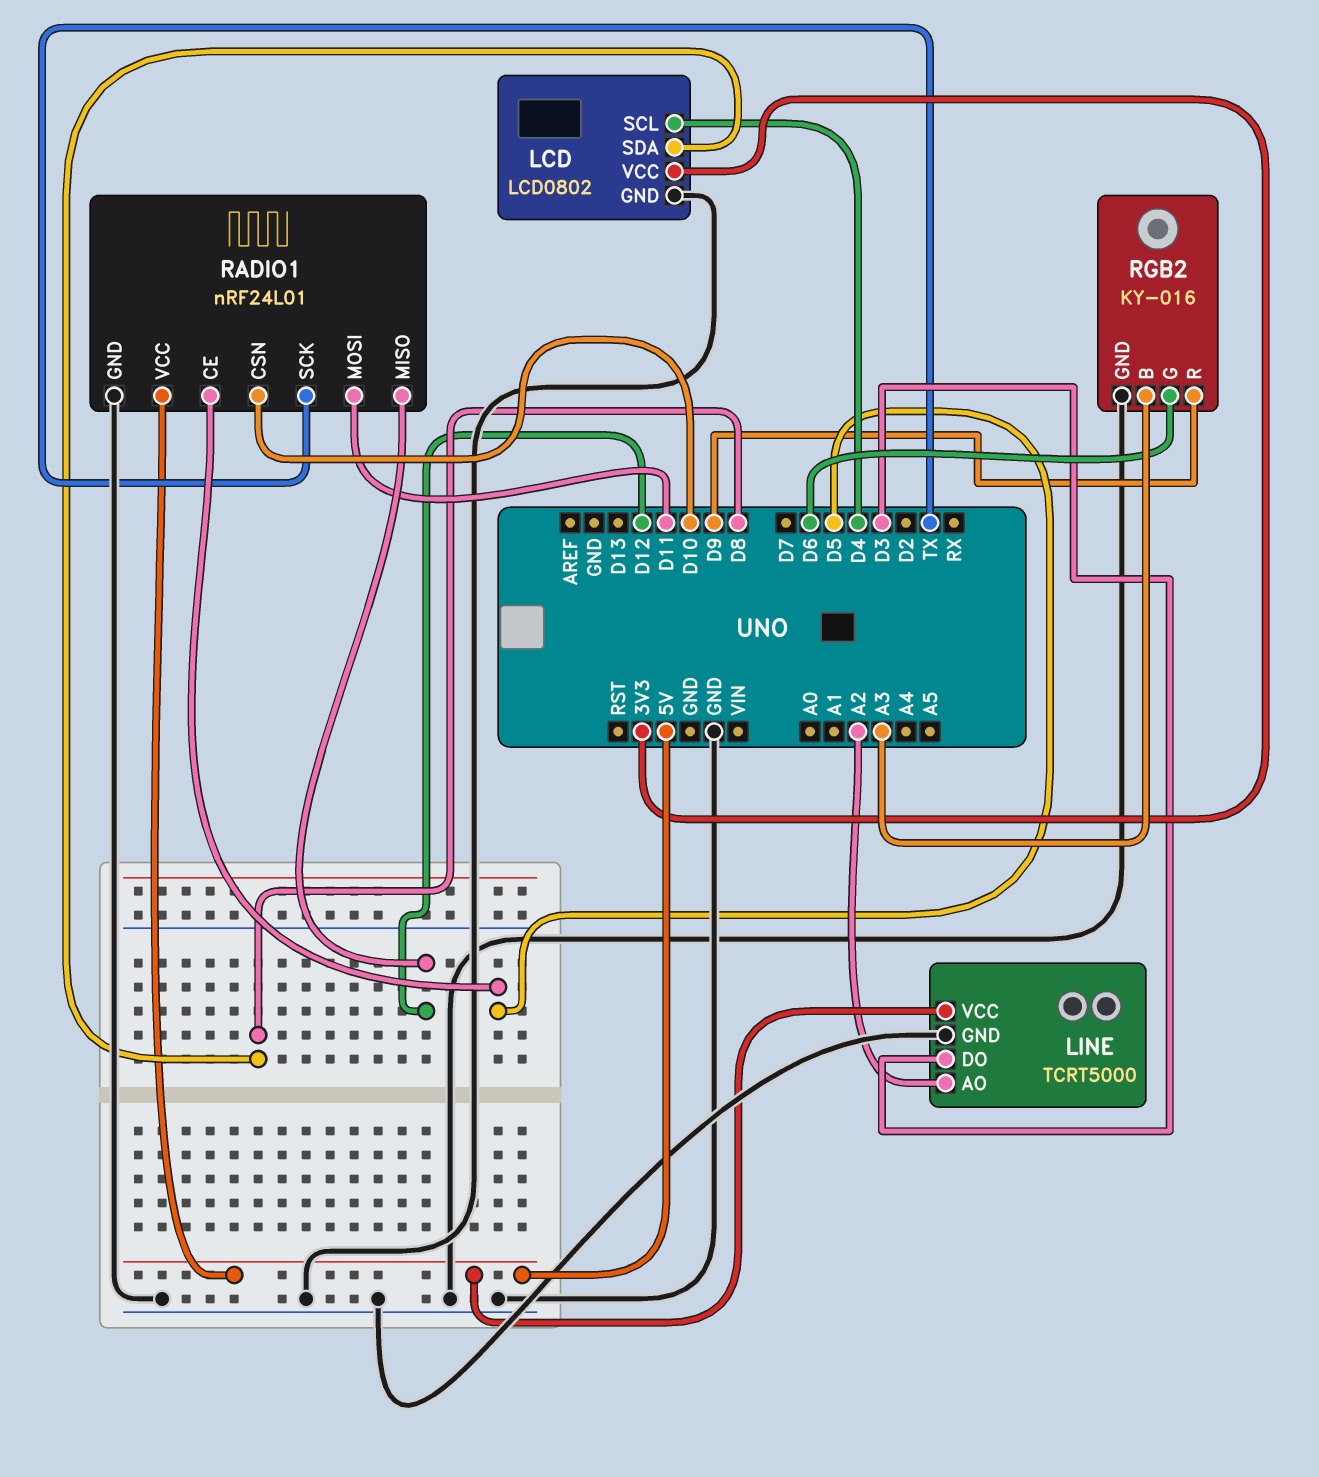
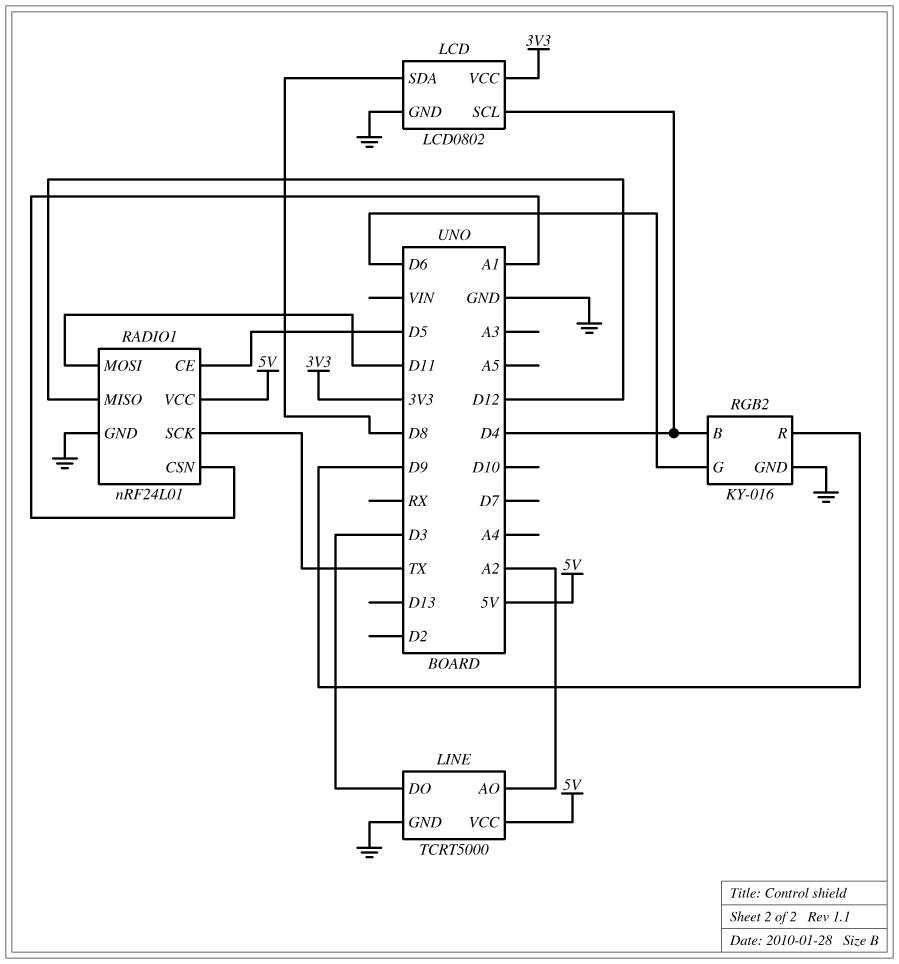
RADIO1 pin CSN: D10 -> A1
RGB2 pin B: A3 -> D4

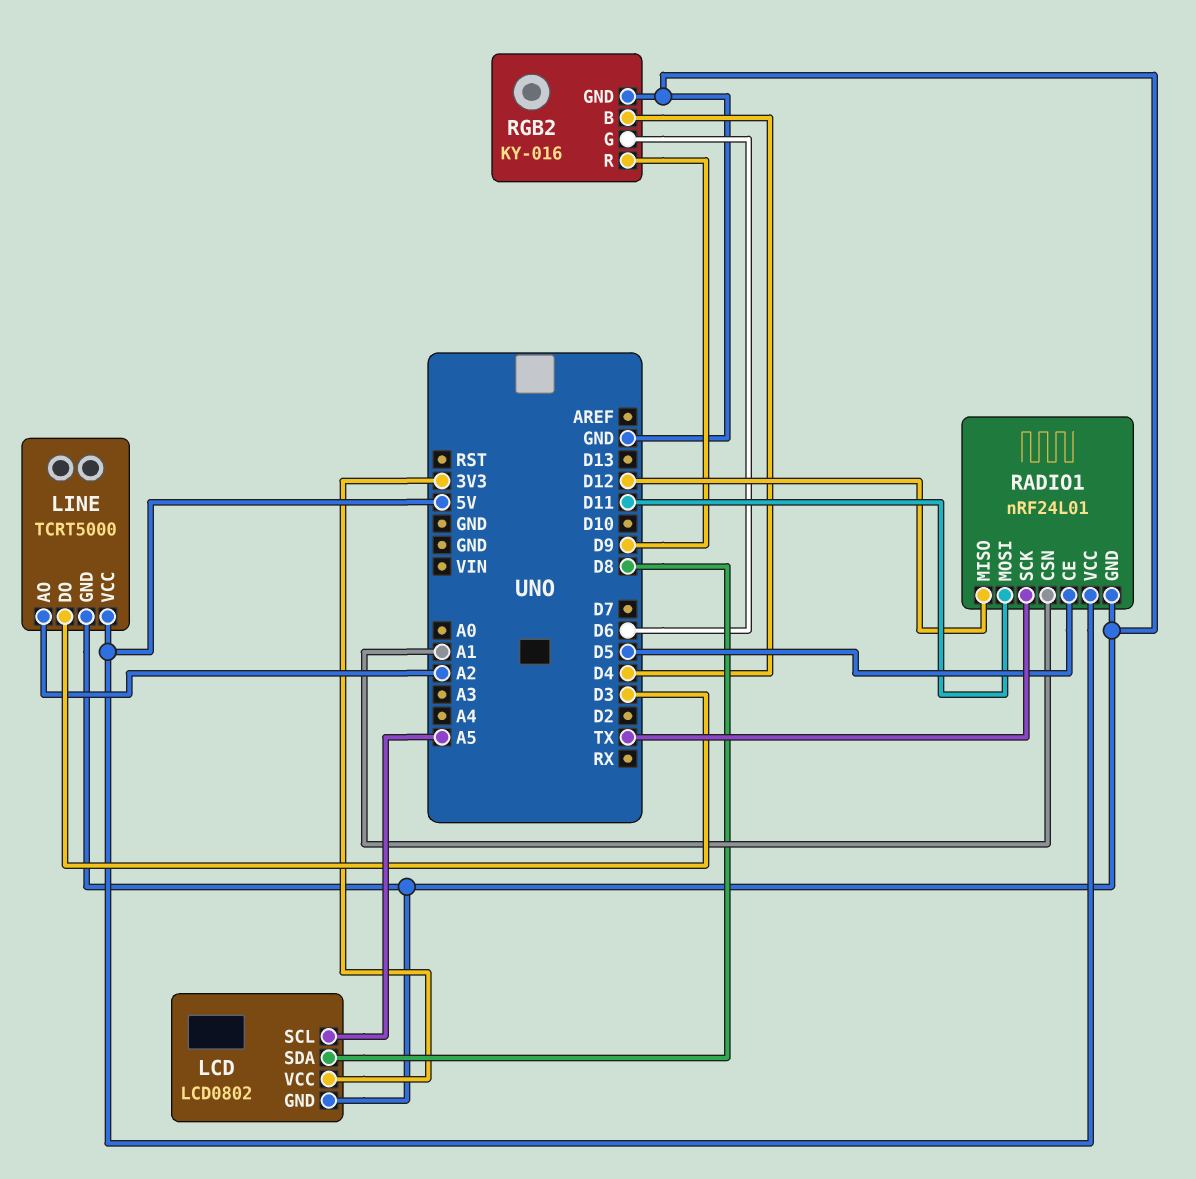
LCD pin SCL: D4 -> A5

